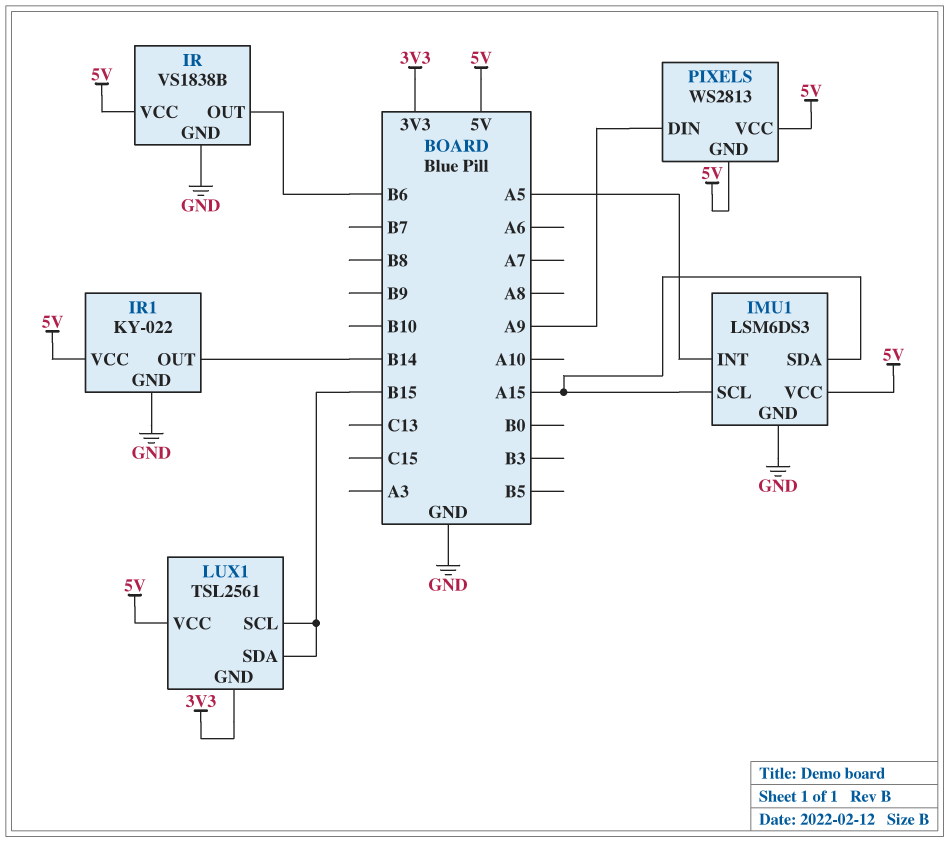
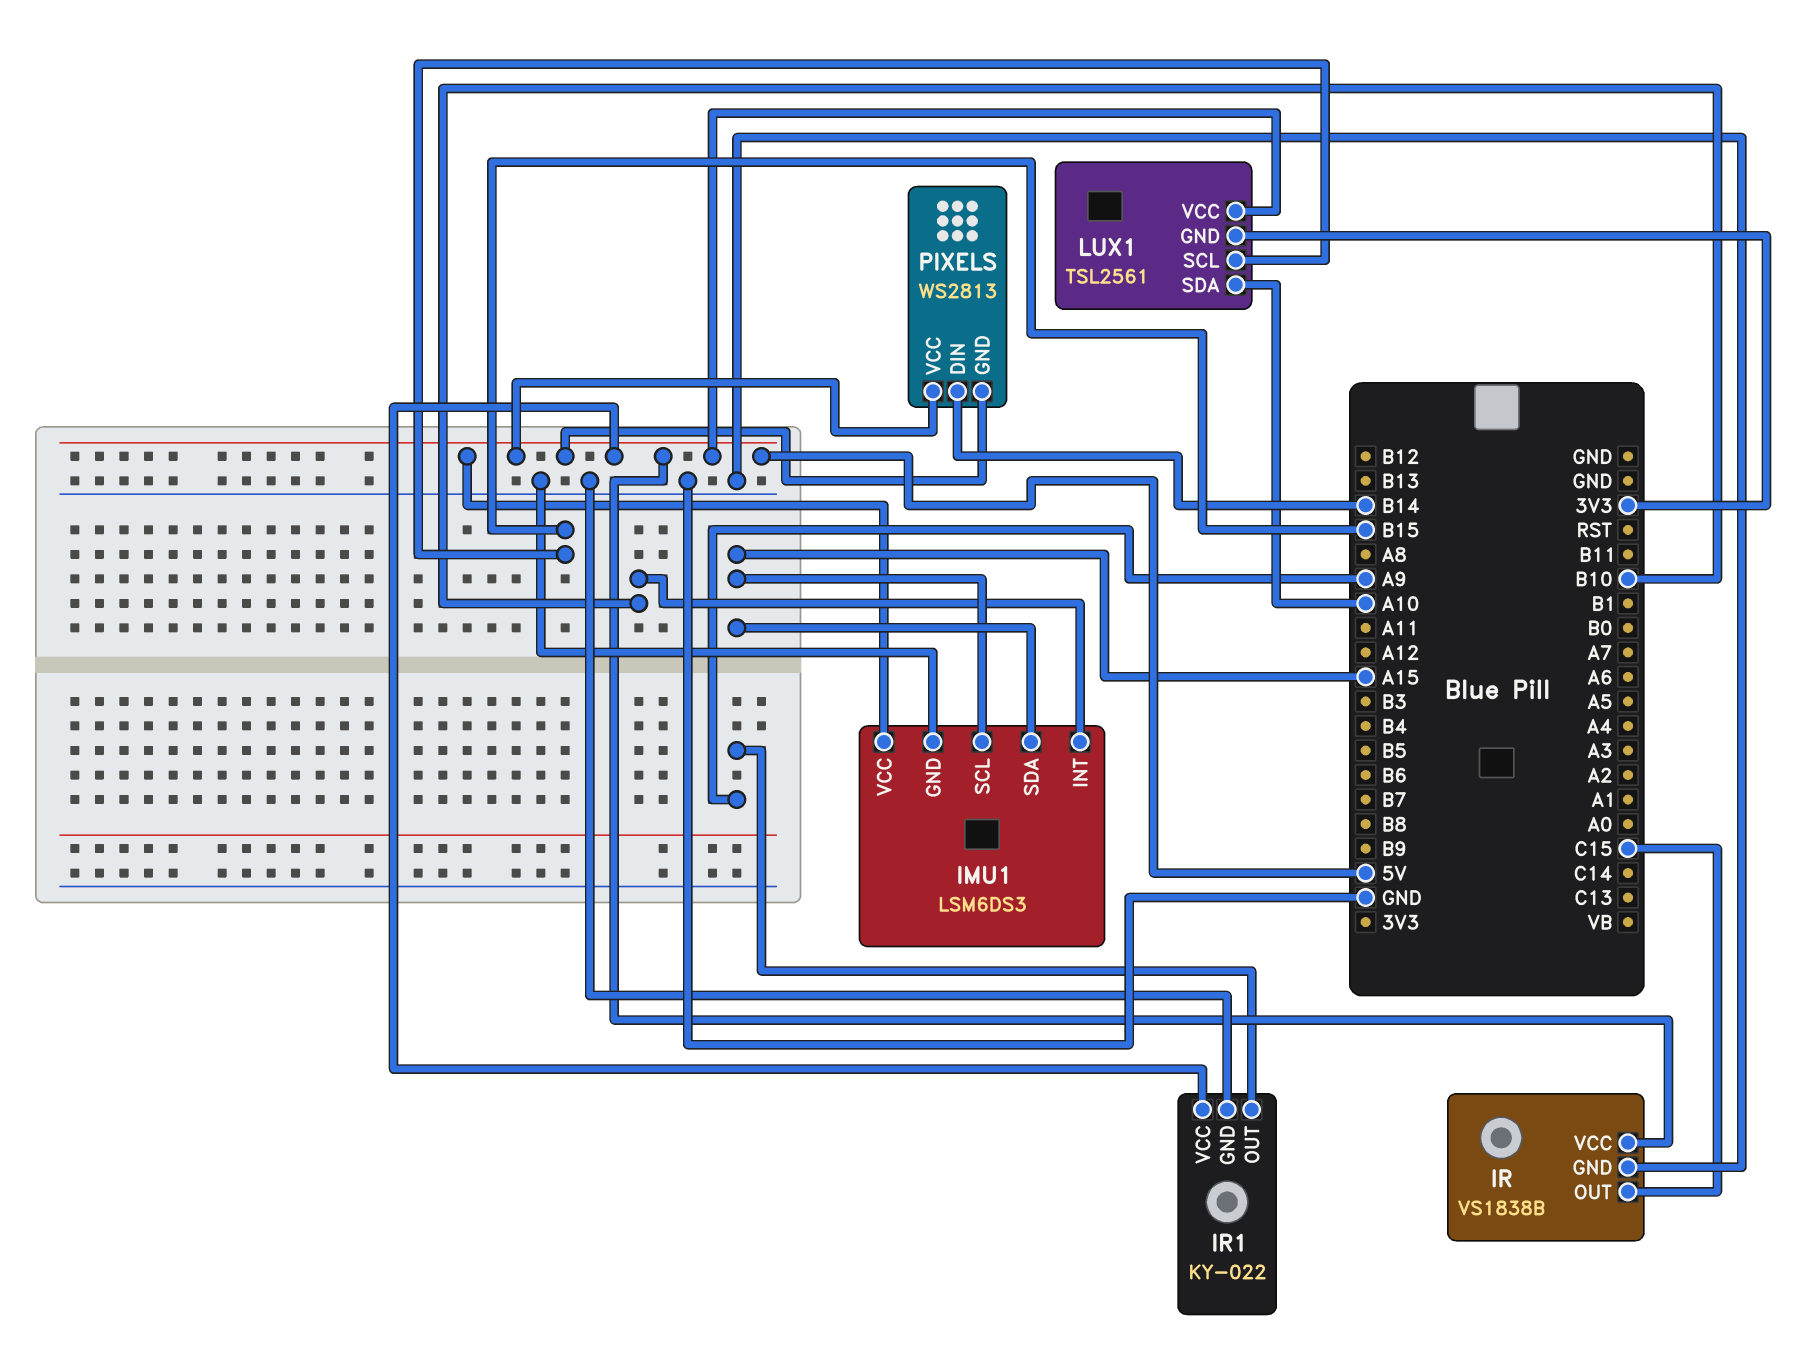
IMU1 pin INT: A5 -> B10
IR pin OUT: B6 -> C15
IR1 pin OUT: B14 -> A9
LUX1 pin SDA: B15 -> A10
PIXELS pin DIN: A9 -> B14

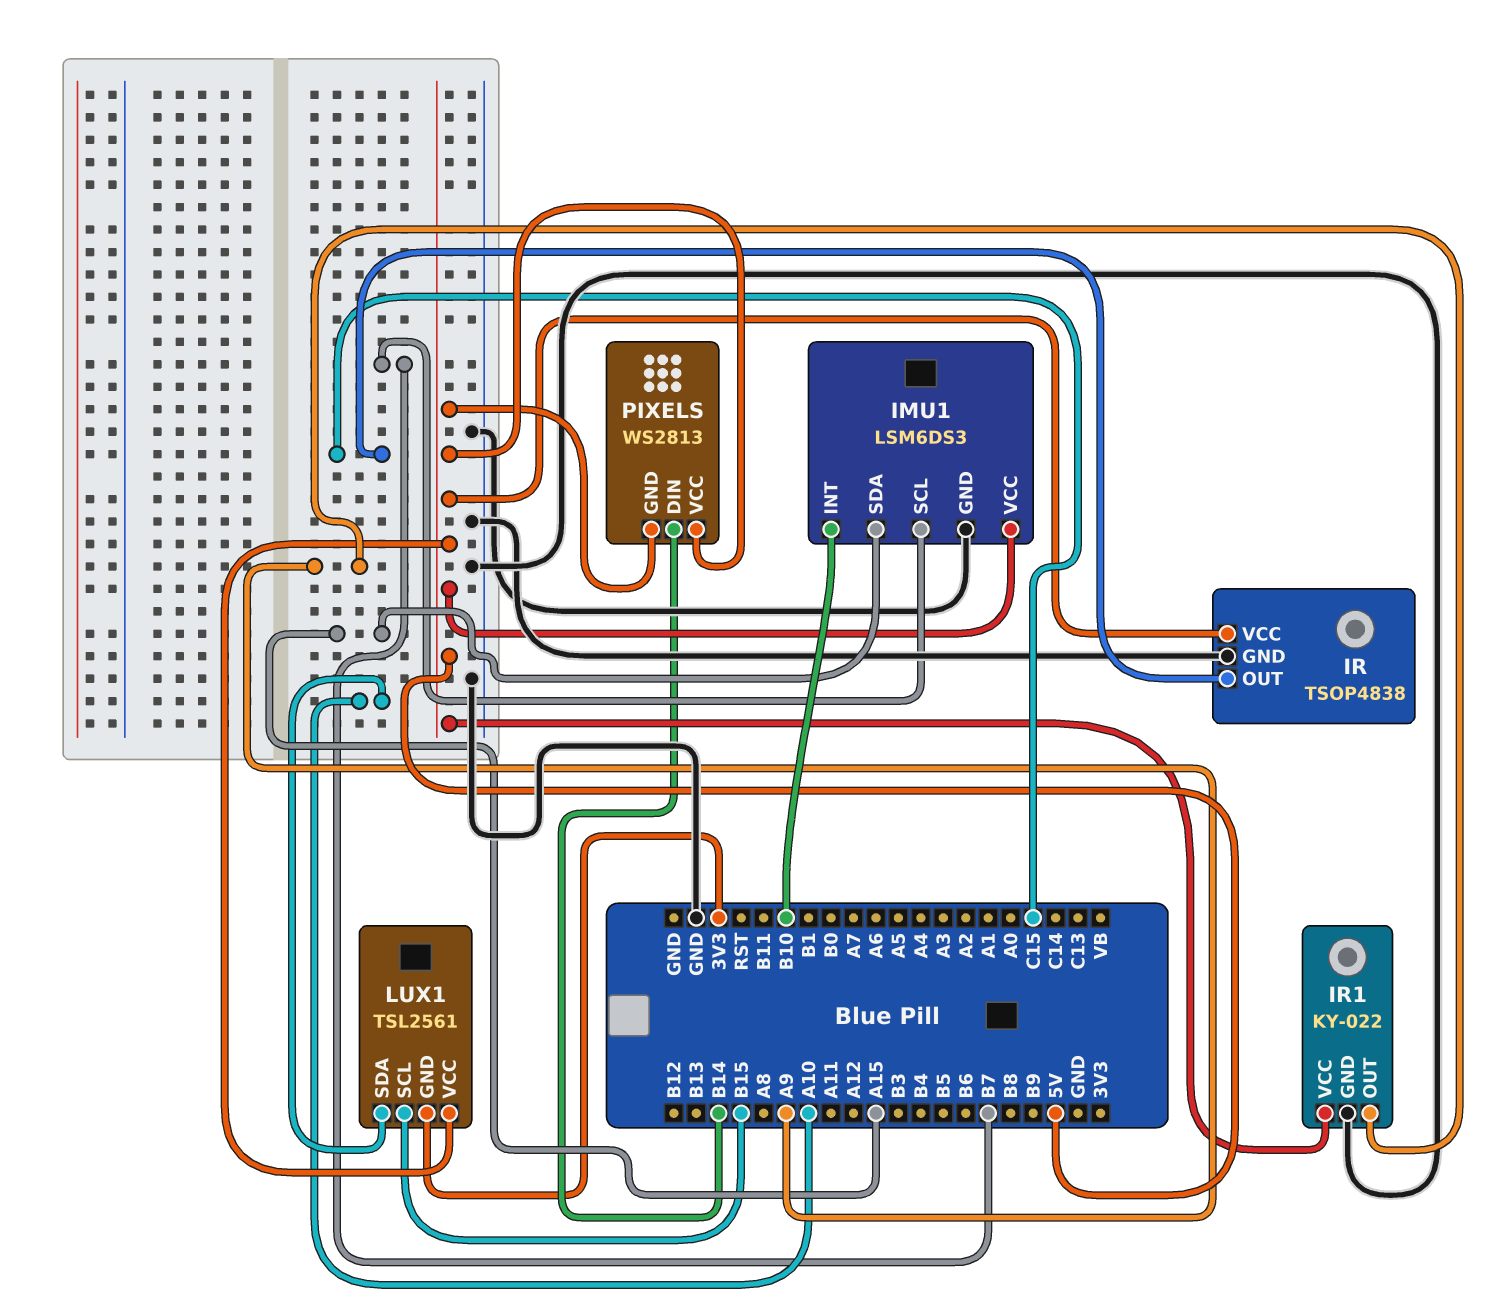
IMU1 pin SCL: A15 -> B7
IR: VS1838B -> TSOP4838

